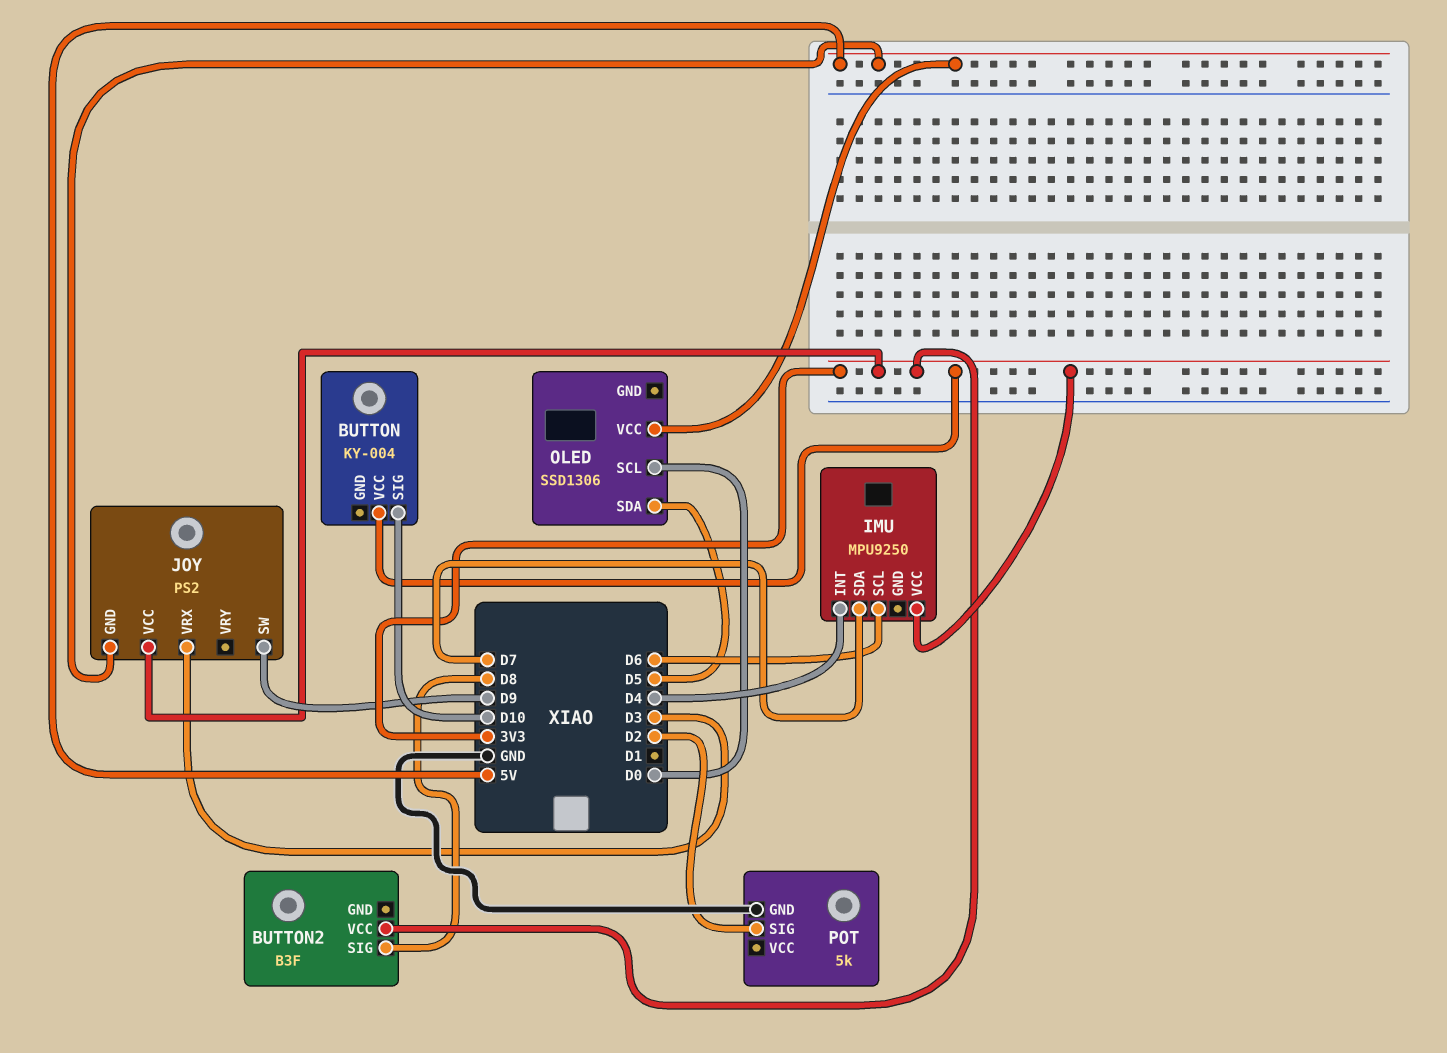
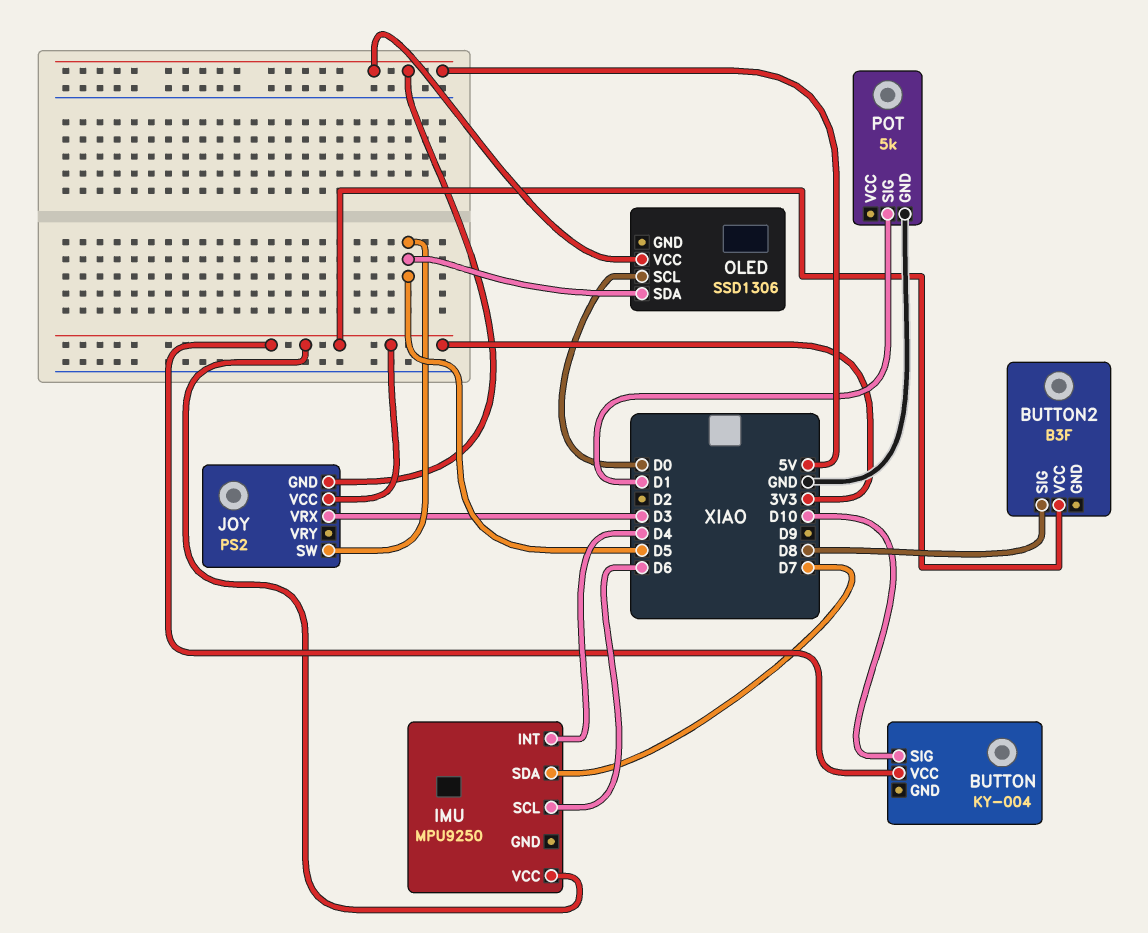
JOY pin SW: D9 -> D5
POT pin SIG: D2 -> D1

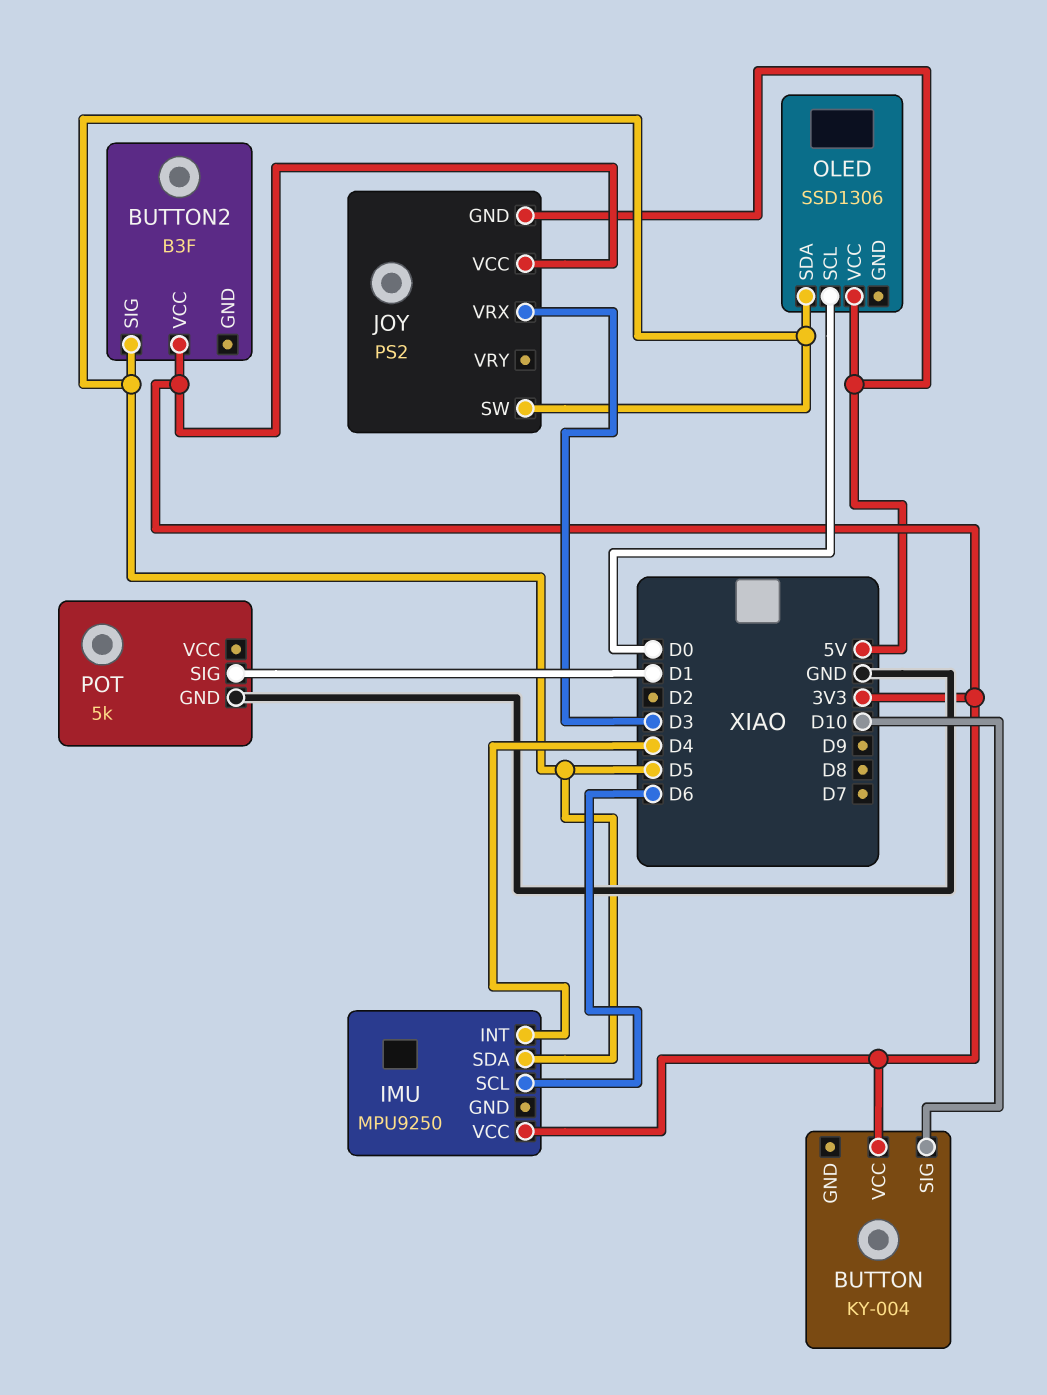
BUTTON2 pin SIG: D8 -> D5
IMU pin SDA: D7 -> D5

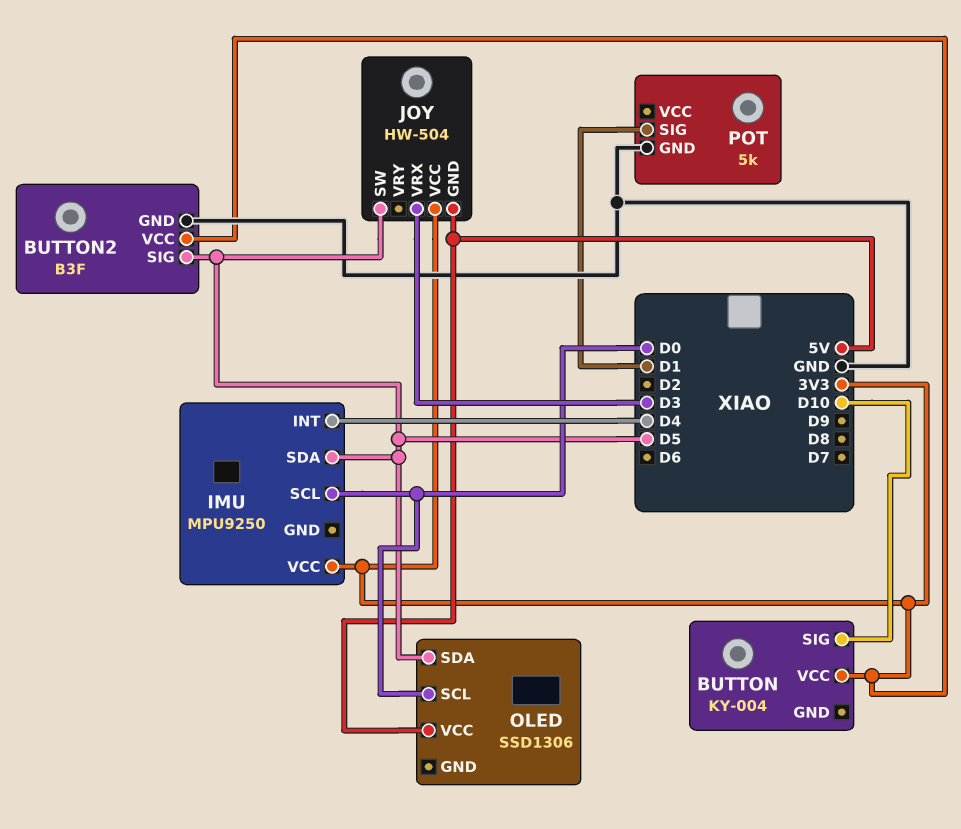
BUTTON2 pin GND: none -> GND
IMU pin SCL: D6 -> D0
JOY: PS2 -> HW-504

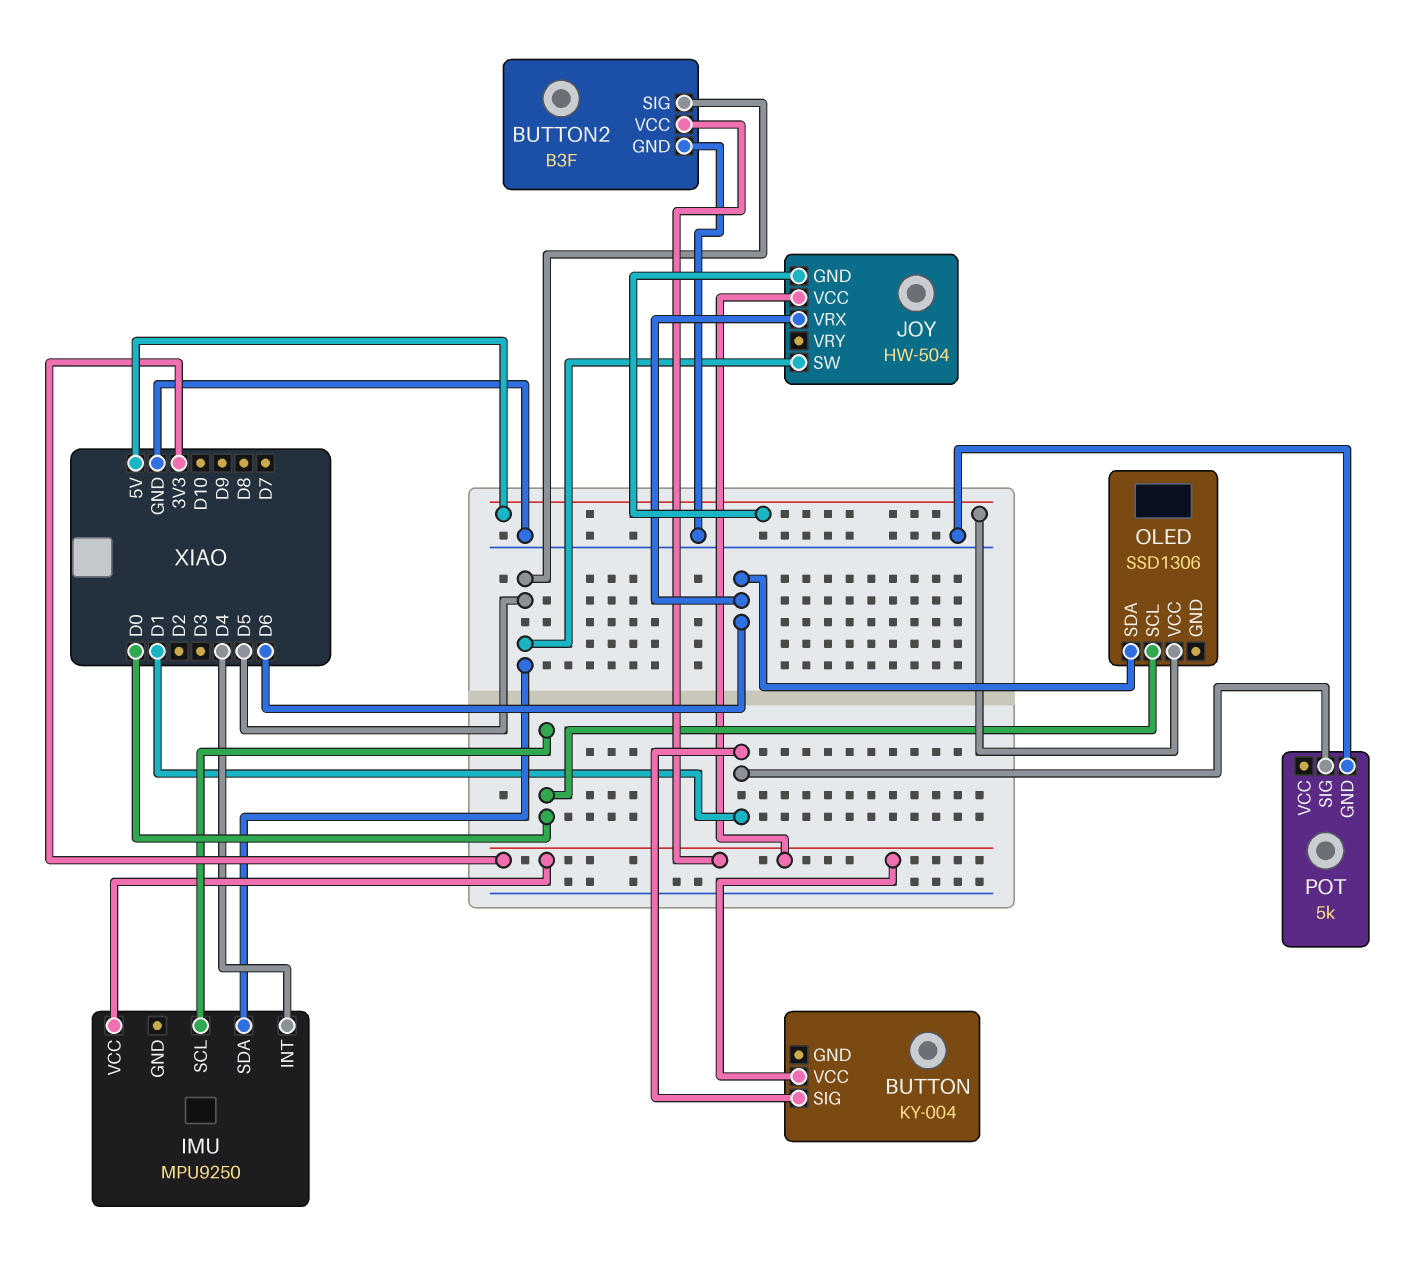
BUTTON pin SIG: D10 -> D1
JOY pin VRX: D3 -> D6
OLED pin SDA: D5 -> D6

